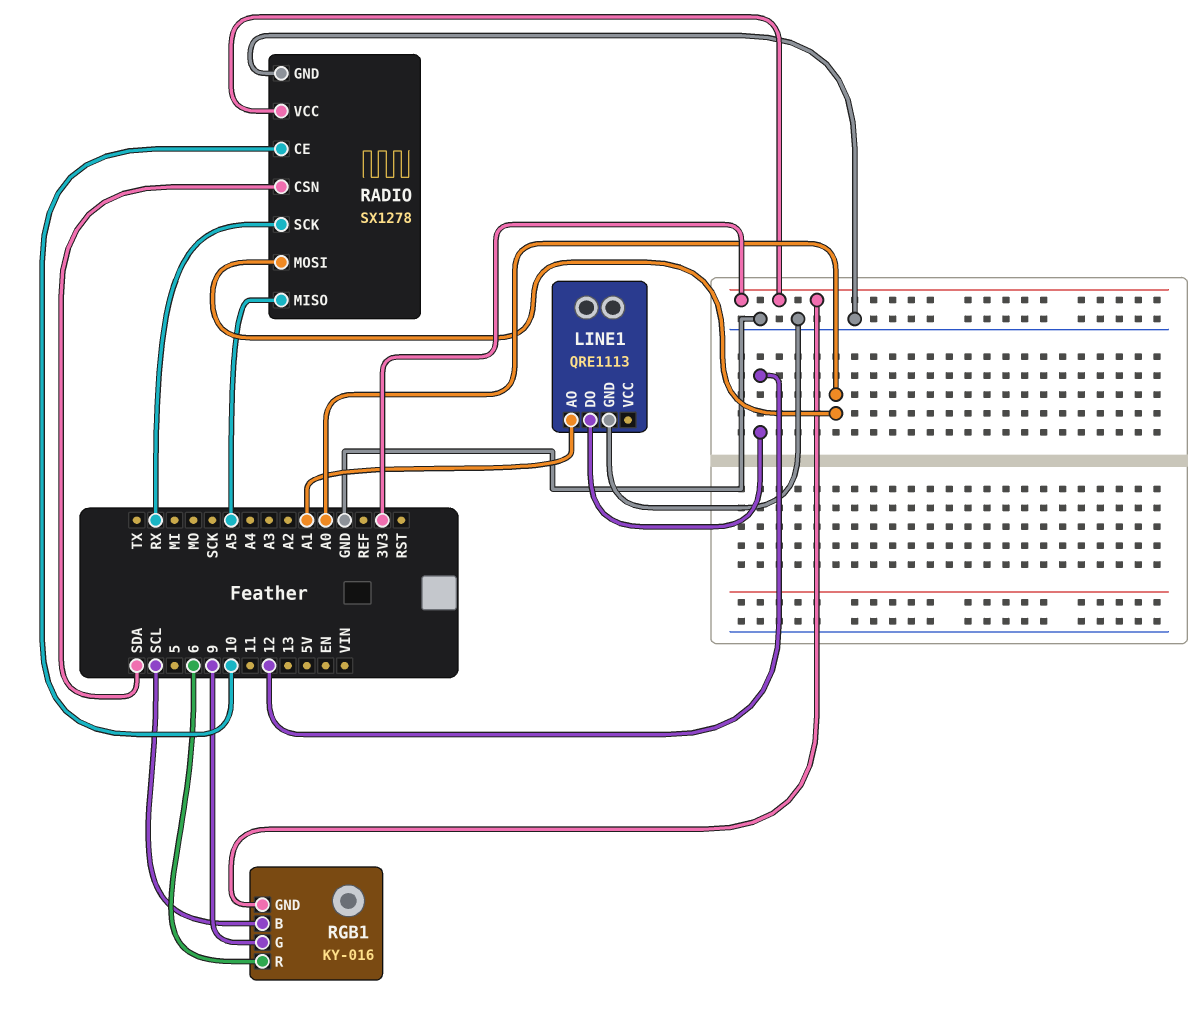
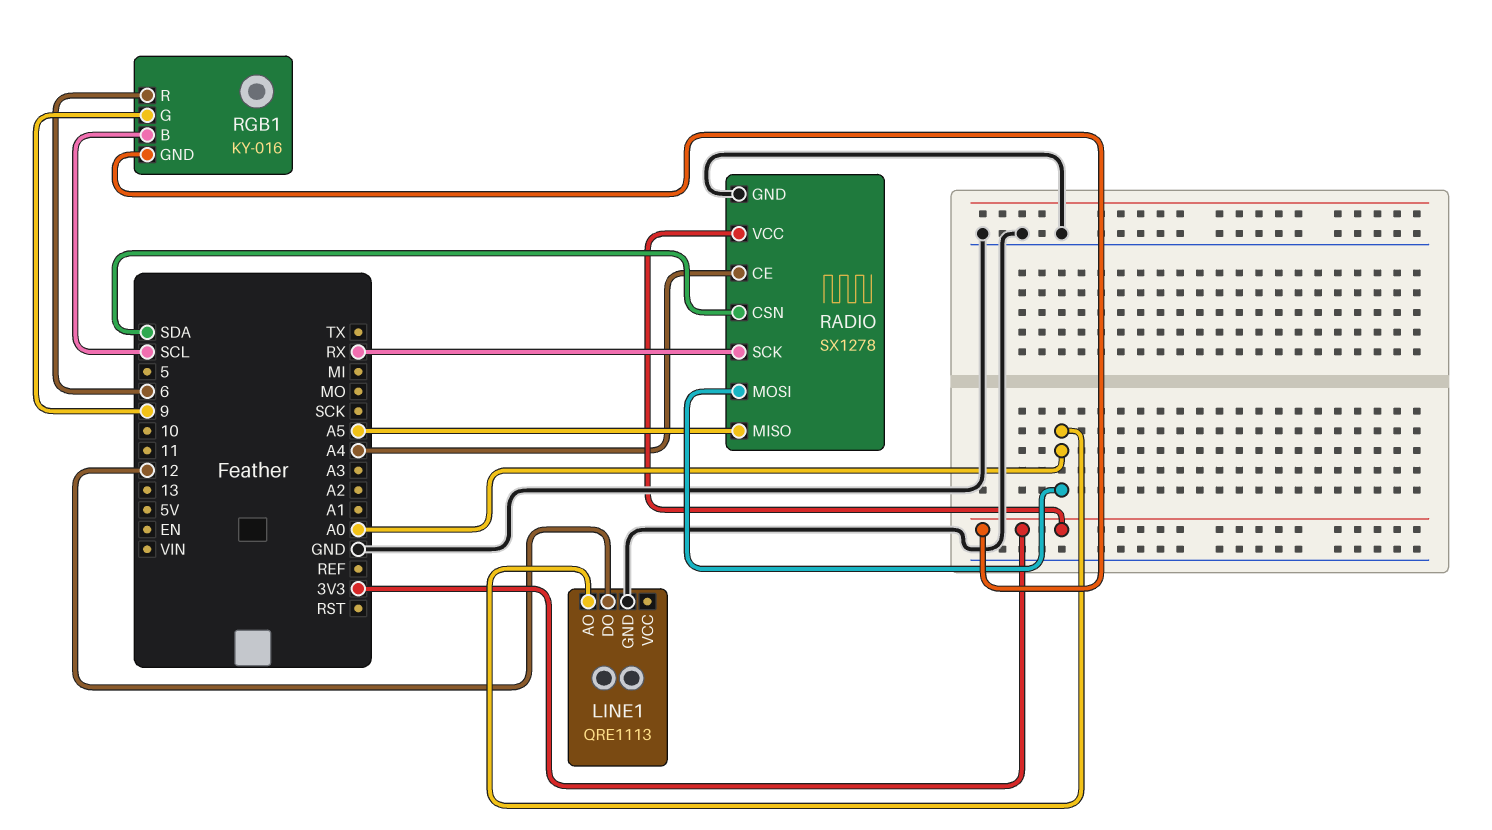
LINE1 pin AO: A1 -> A0
RADIO pin CE: 10 -> A4

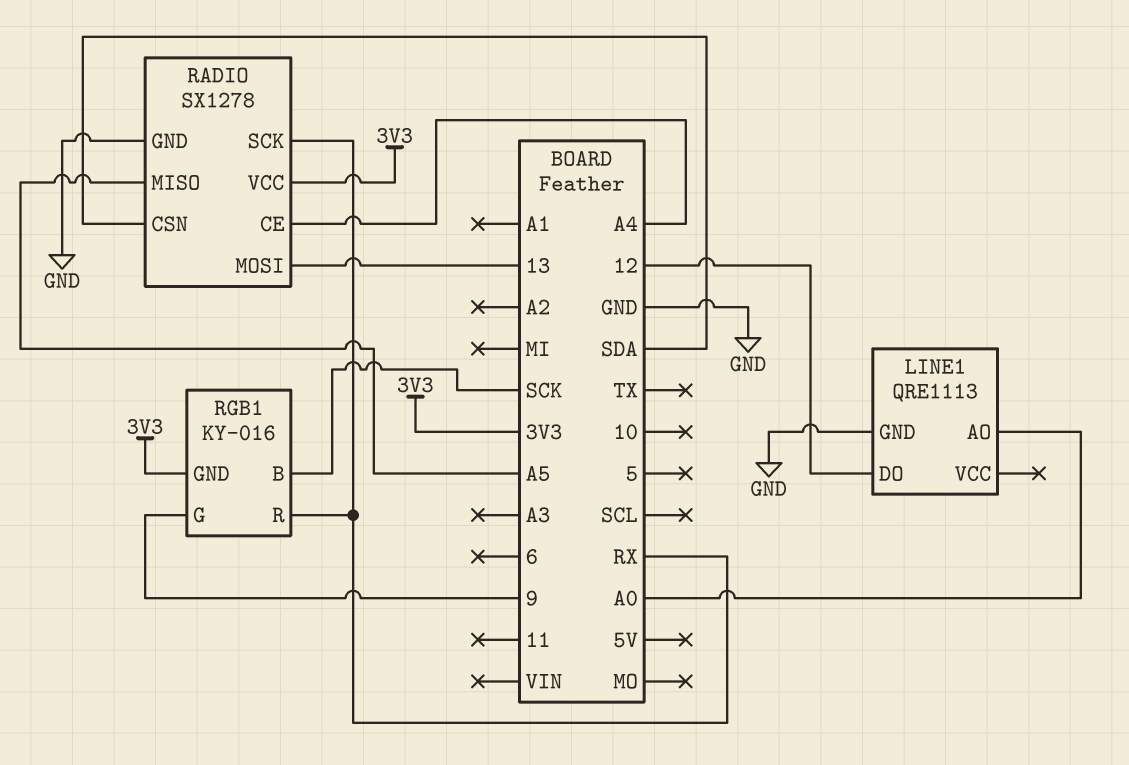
RADIO pin MOSI: A0 -> 13
RGB1 pin B: SCL -> SCK
RGB1 pin R: 6 -> RX

